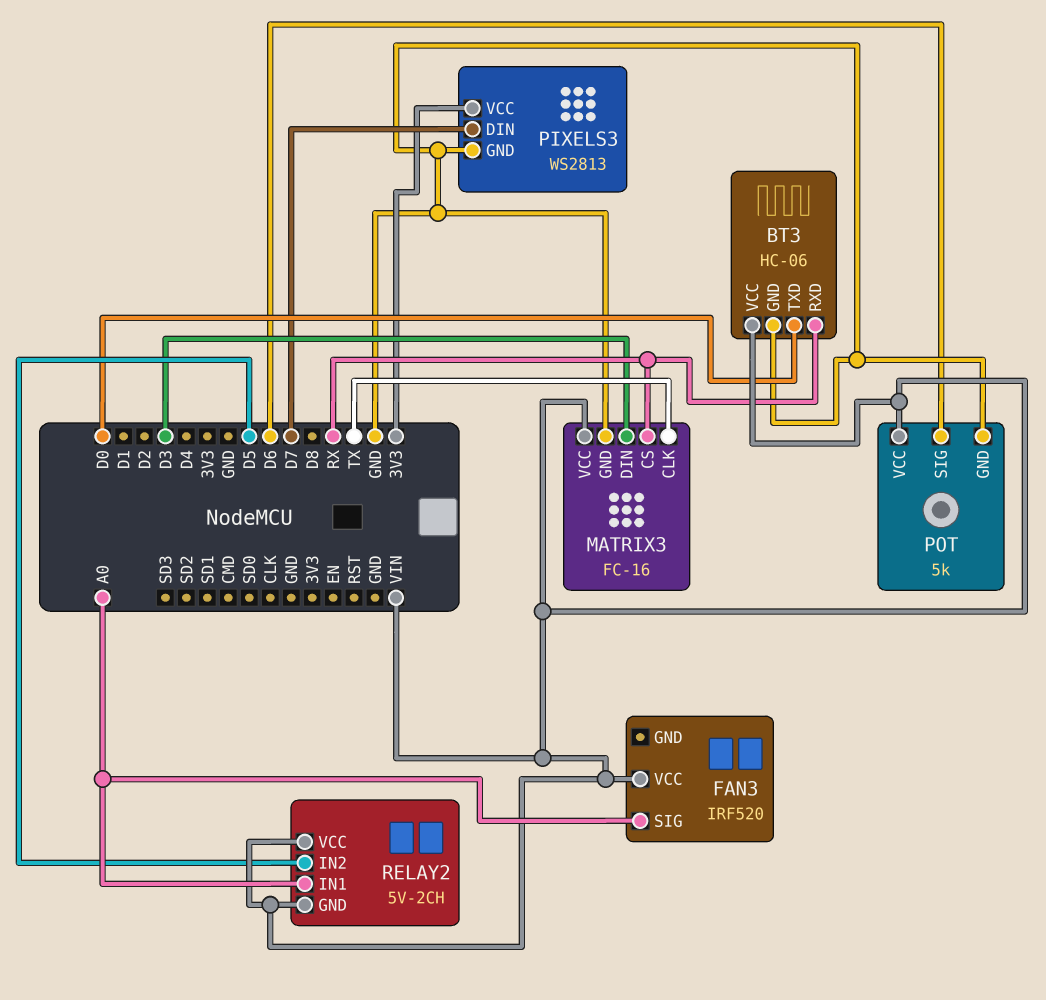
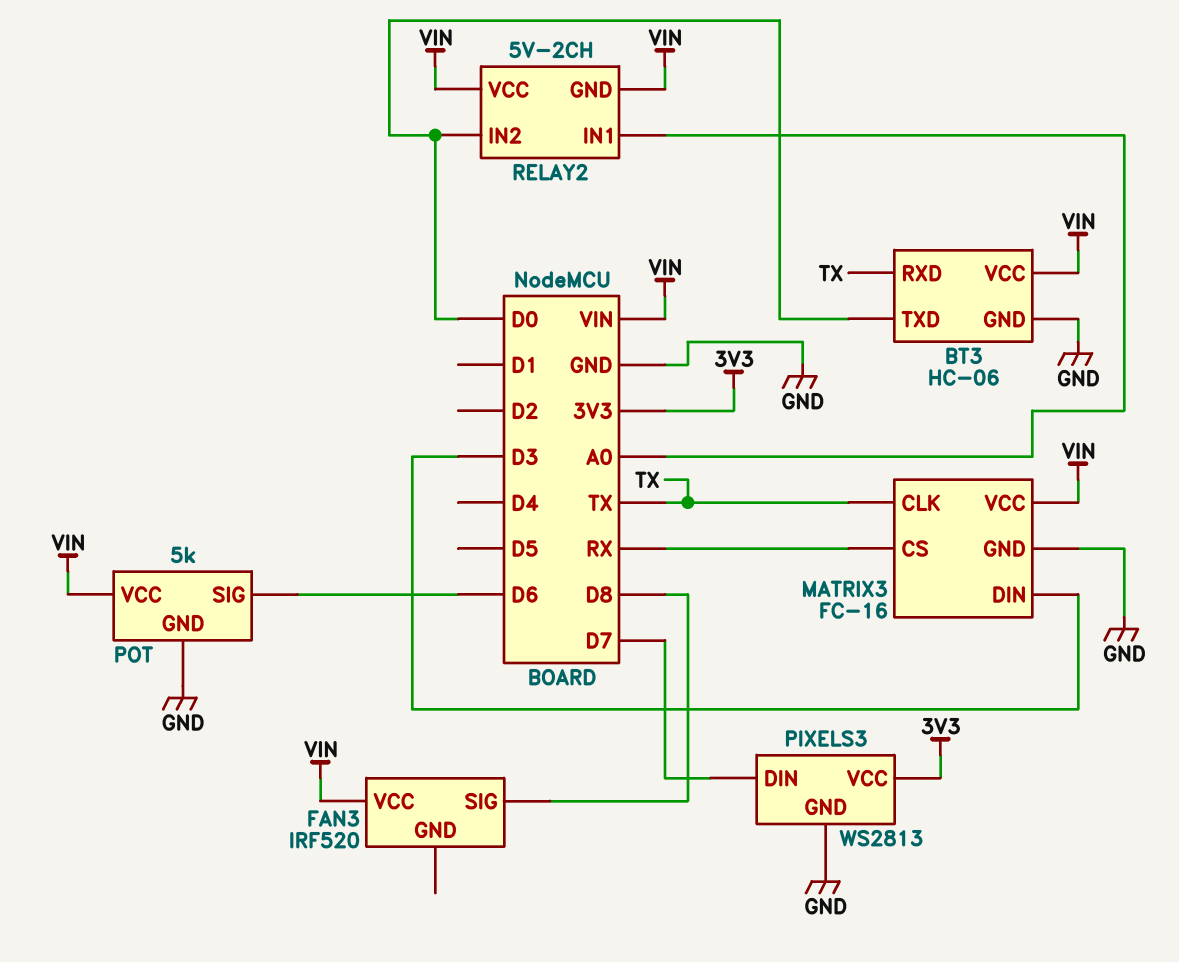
BT3 pin RXD: RX -> TX
FAN3 pin SIG: A0 -> D8
RELAY2 pin IN2: D5 -> D0

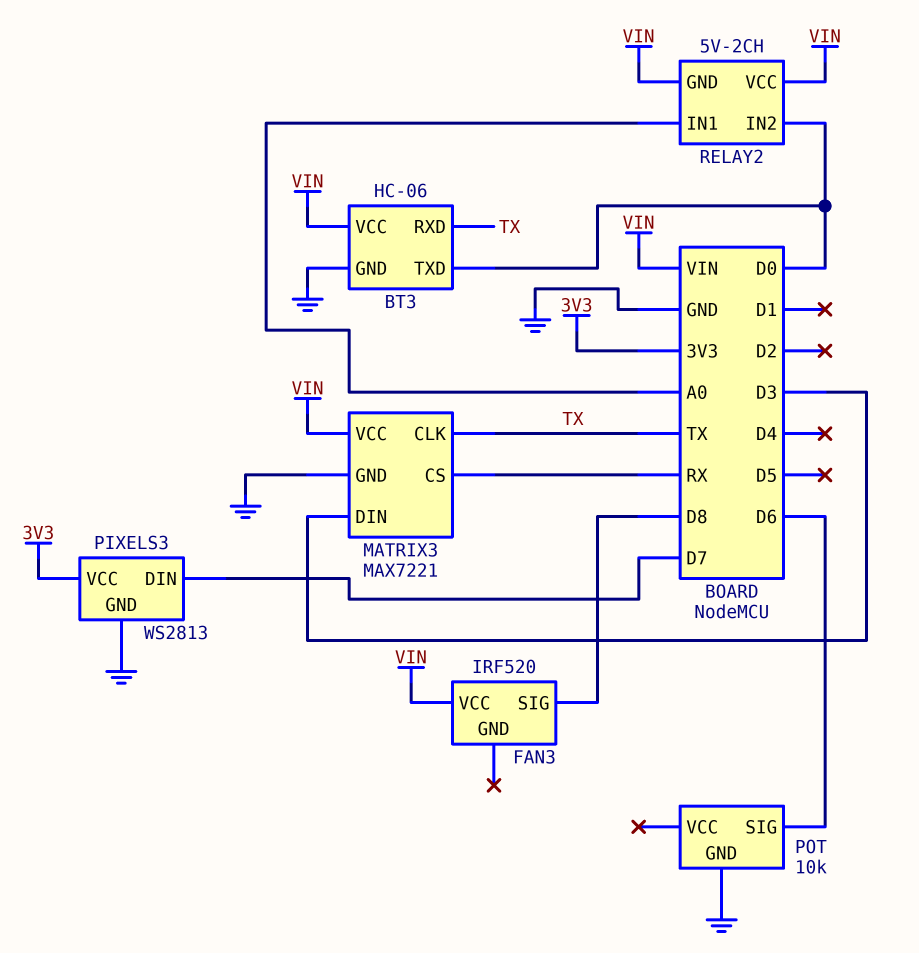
MATRIX3: FC-16 -> MAX7221
POT: 5k -> 10k
POT pin VCC: VIN -> none

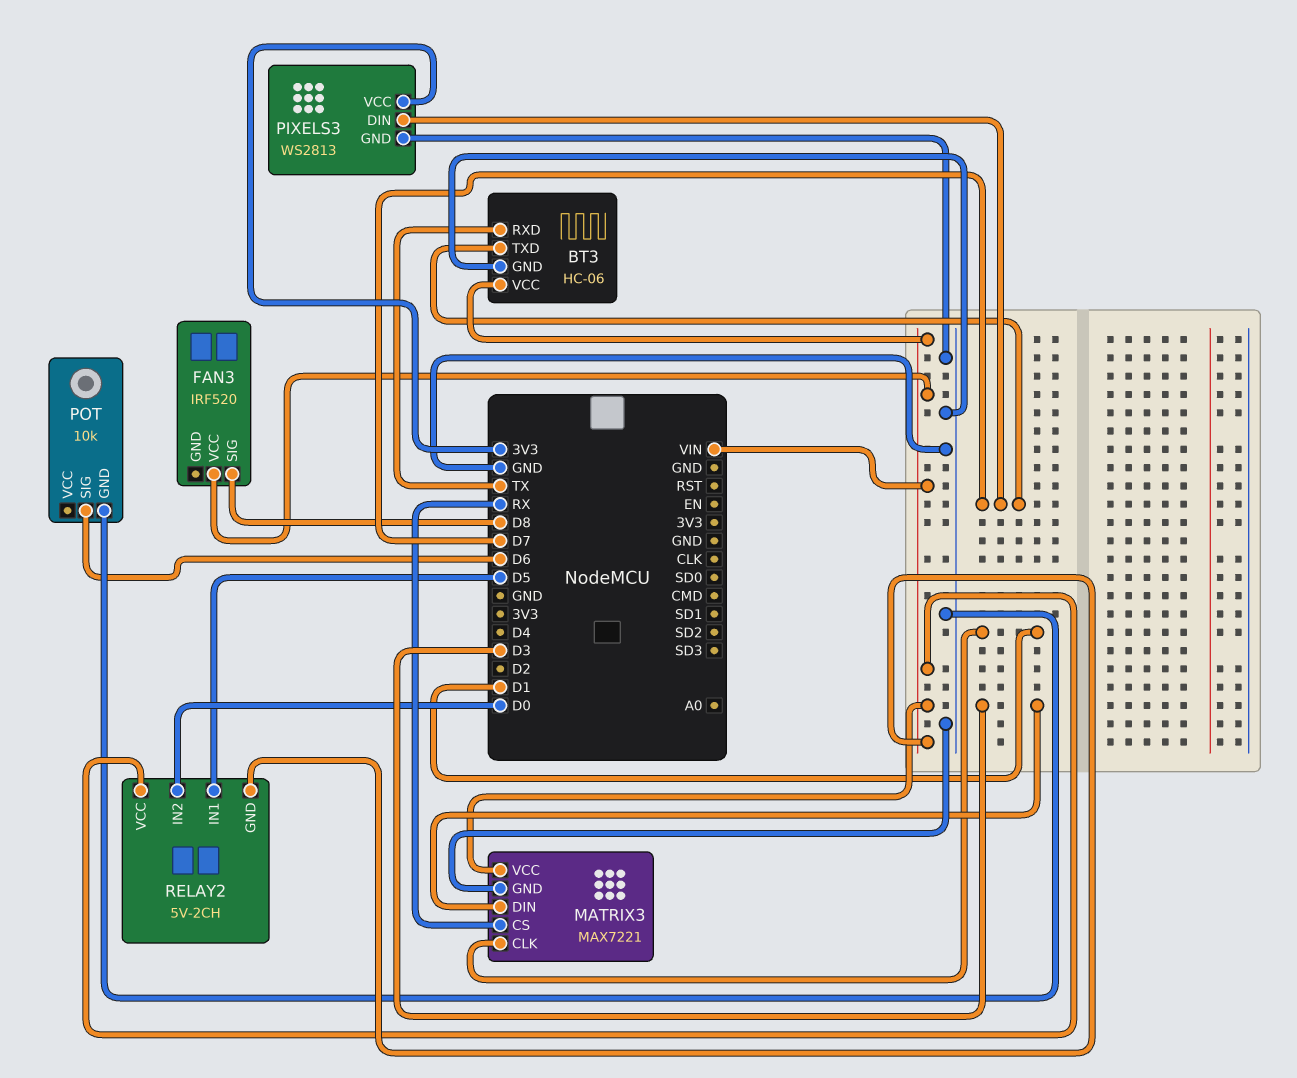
BT3 pin TXD: D0 -> D7
MATRIX3 pin CLK: TX -> D1
RELAY2 pin IN1: A0 -> D5

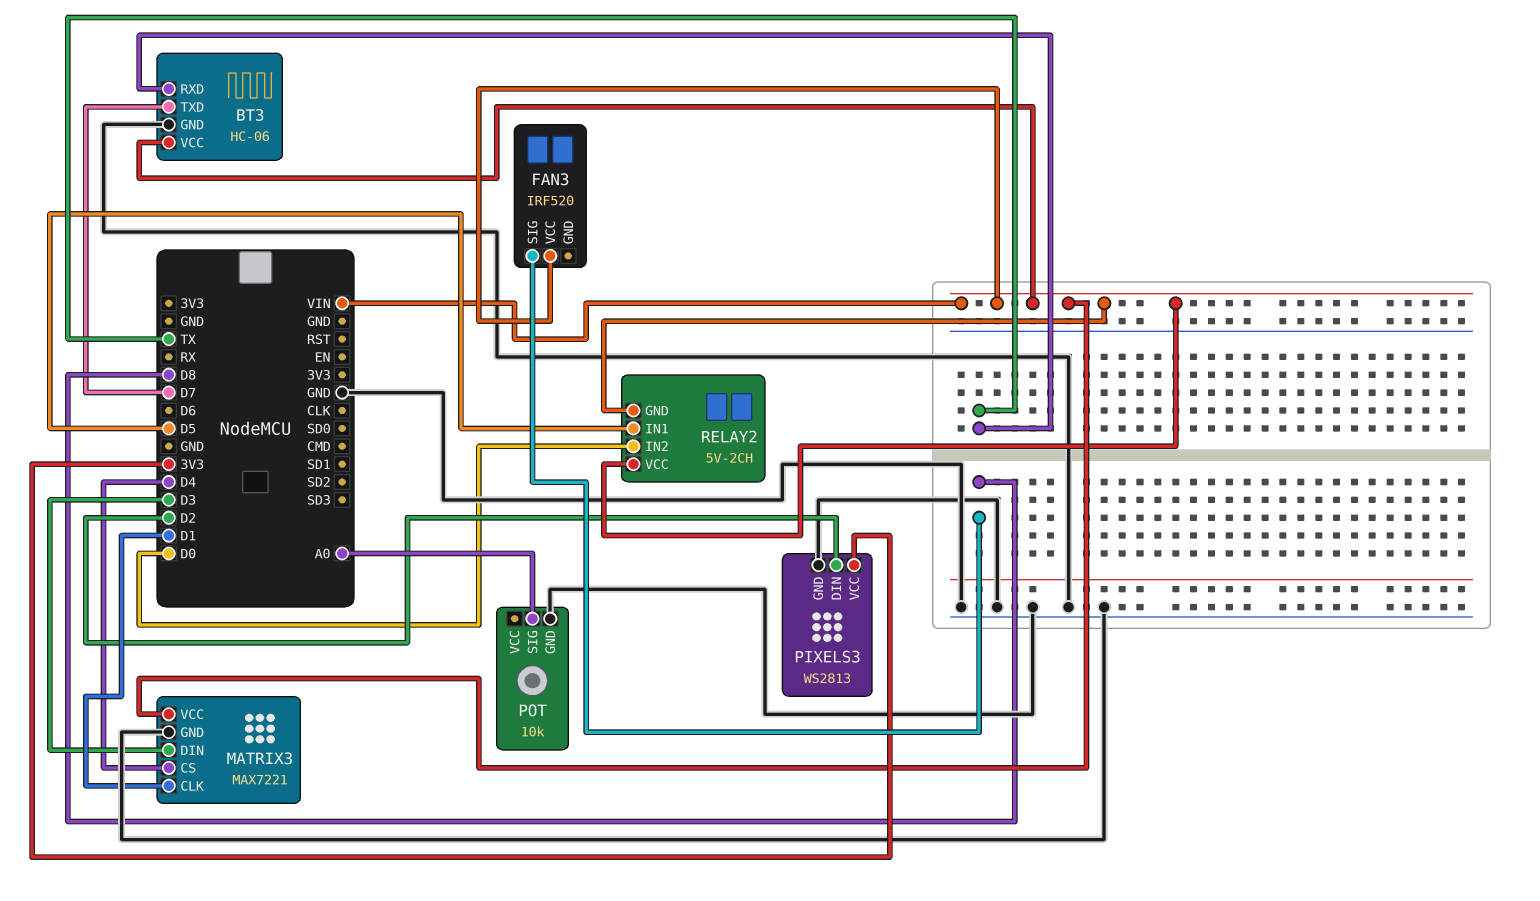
MATRIX3 pin CS: RX -> D4
PIXELS3 pin DIN: D7 -> D2
POT pin SIG: D6 -> A0

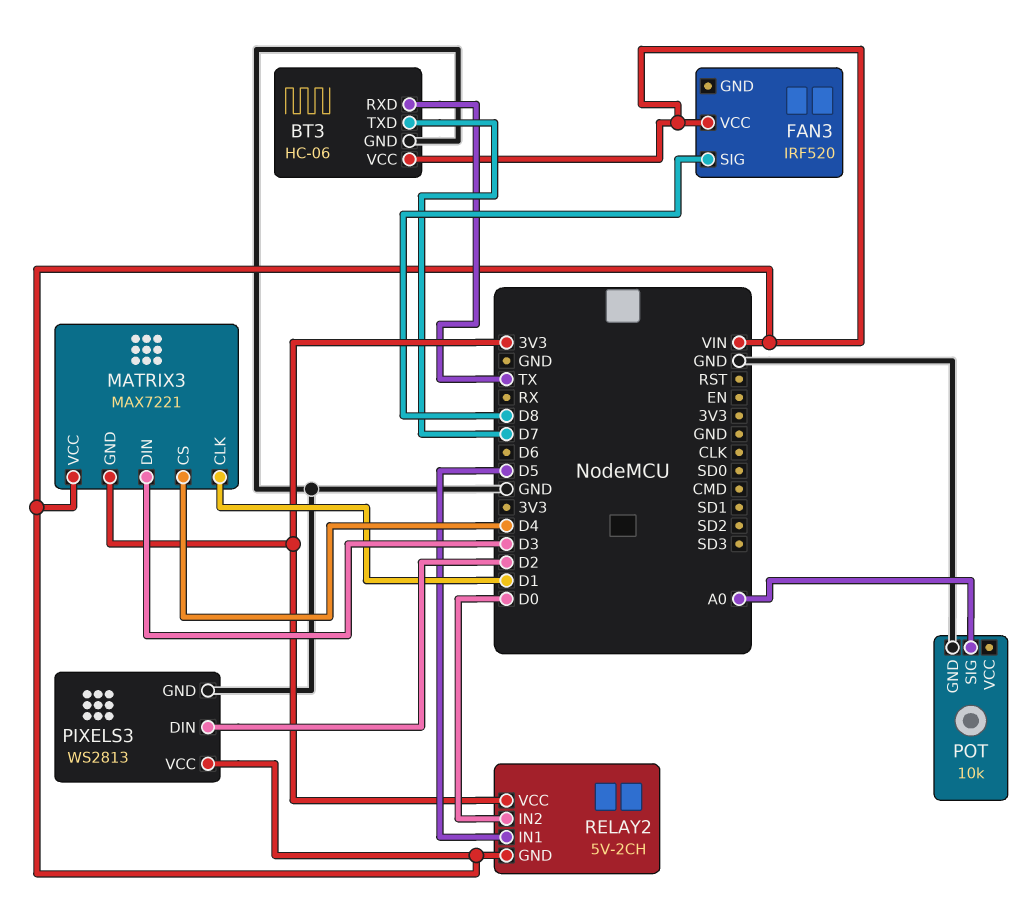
MATRIX3 pin GND: GND -> 3V3
PIXELS3 pin VCC: 3V3 -> VIN
RELAY2 pin VCC: VIN -> 3V3

